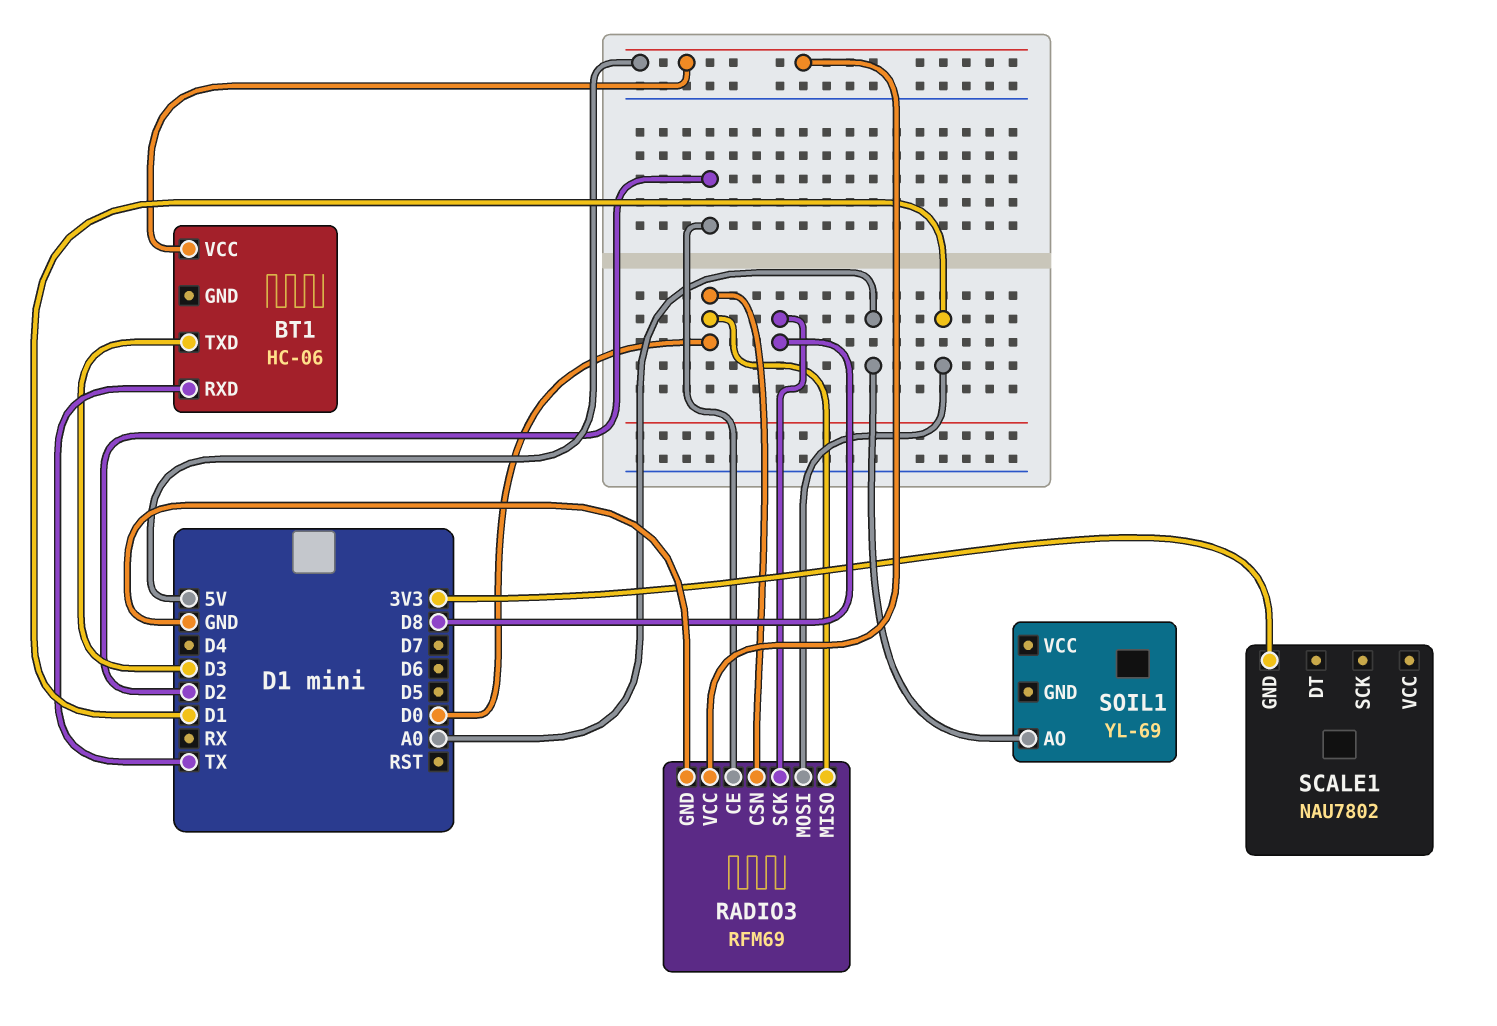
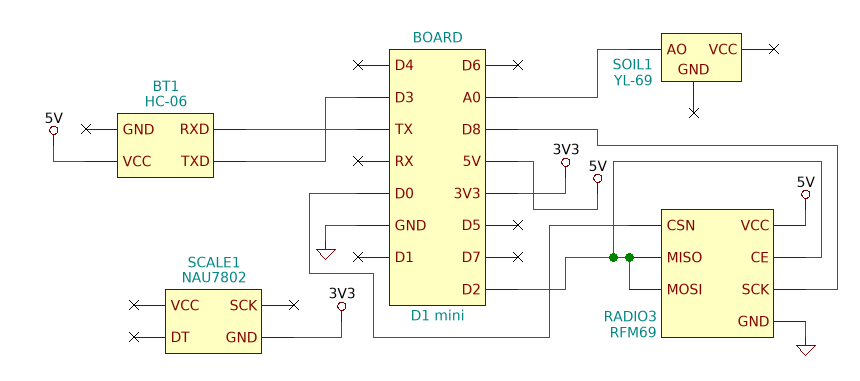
RADIO3 pin MISO: D0 -> D2
RADIO3 pin MOSI: D1 -> D2

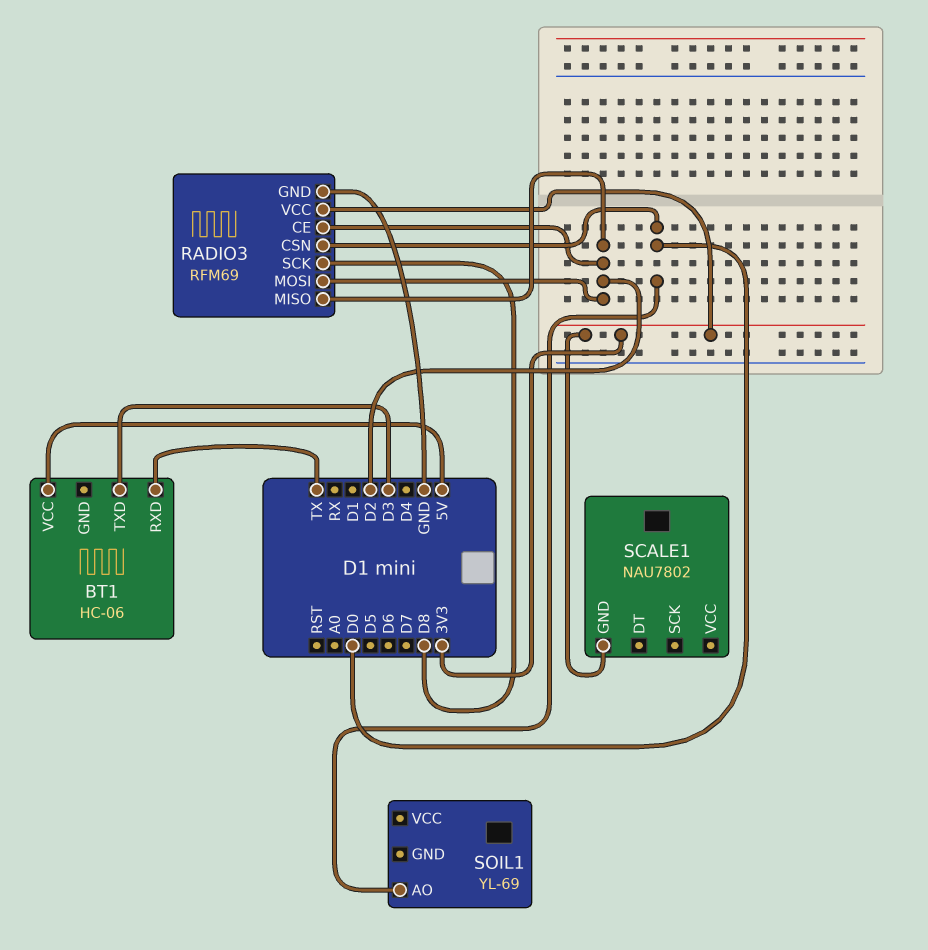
RADIO3 pin VCC: 5V -> 3V3
SOIL1 pin AO: A0 -> D0

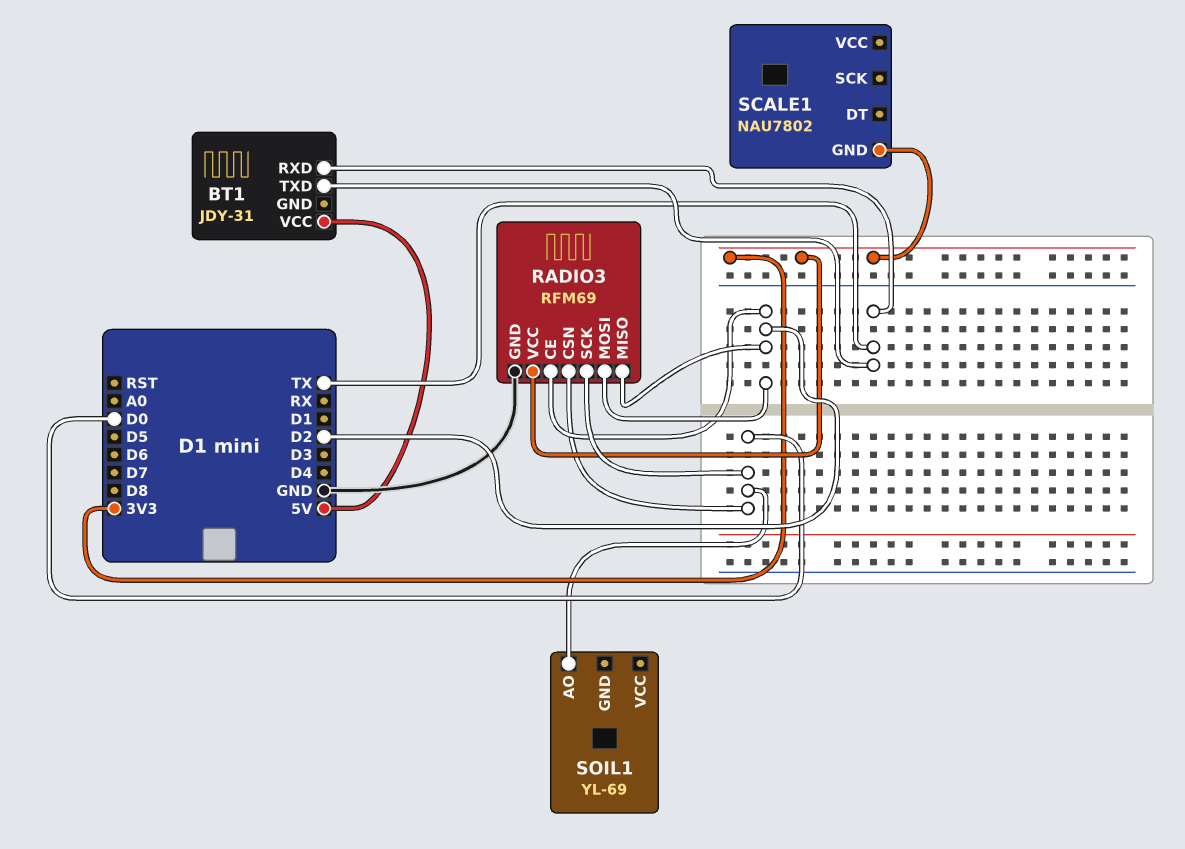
BT1: HC-06 -> JDY-31
BT1 pin TXD: D3 -> TX
RADIO3 pin SCK: D8 -> D0

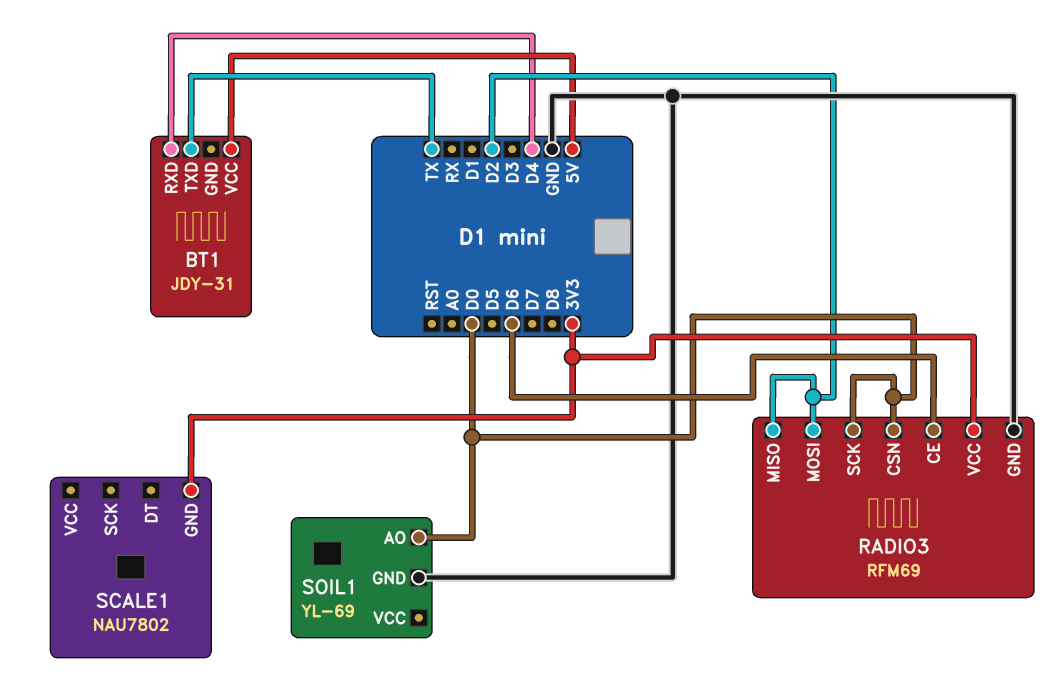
BT1 pin RXD: TX -> D4
RADIO3 pin CE: D2 -> D6
SOIL1 pin GND: none -> GND

